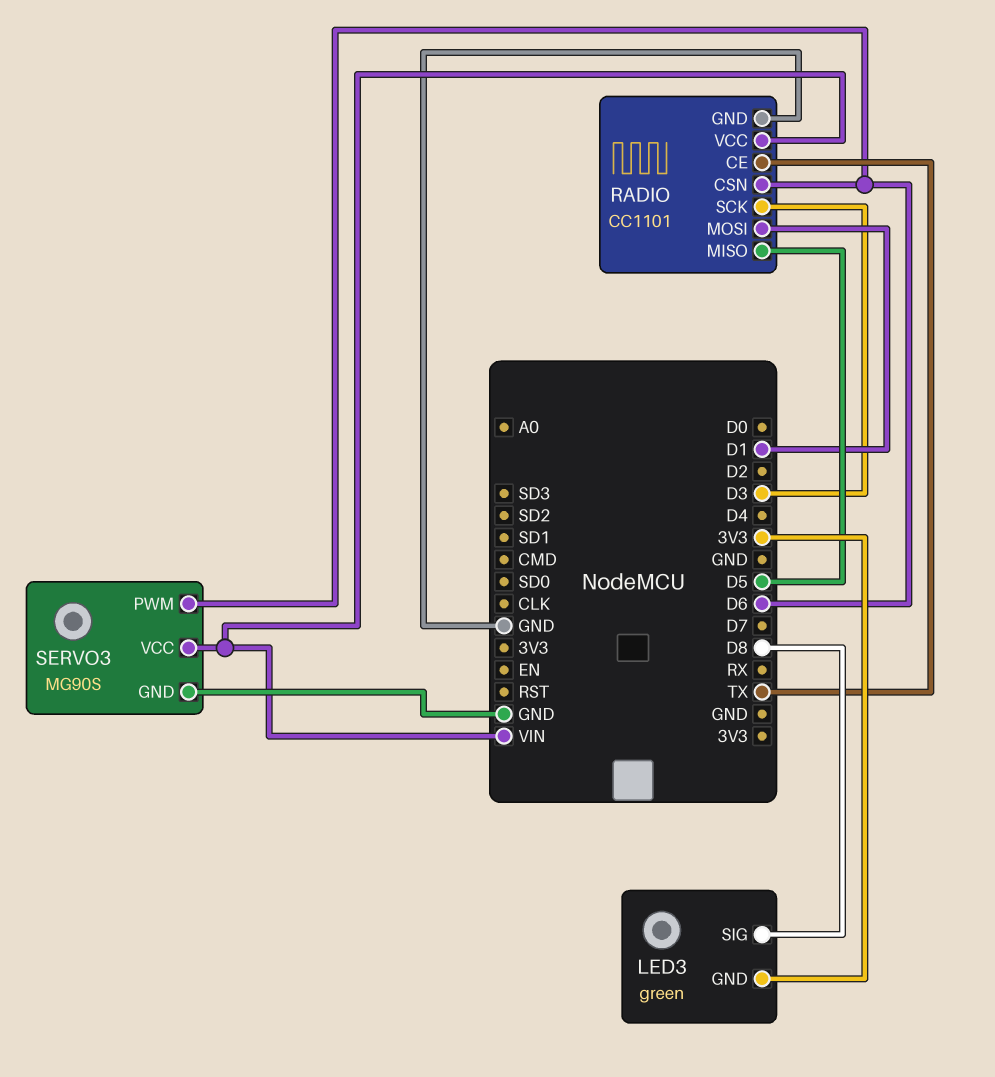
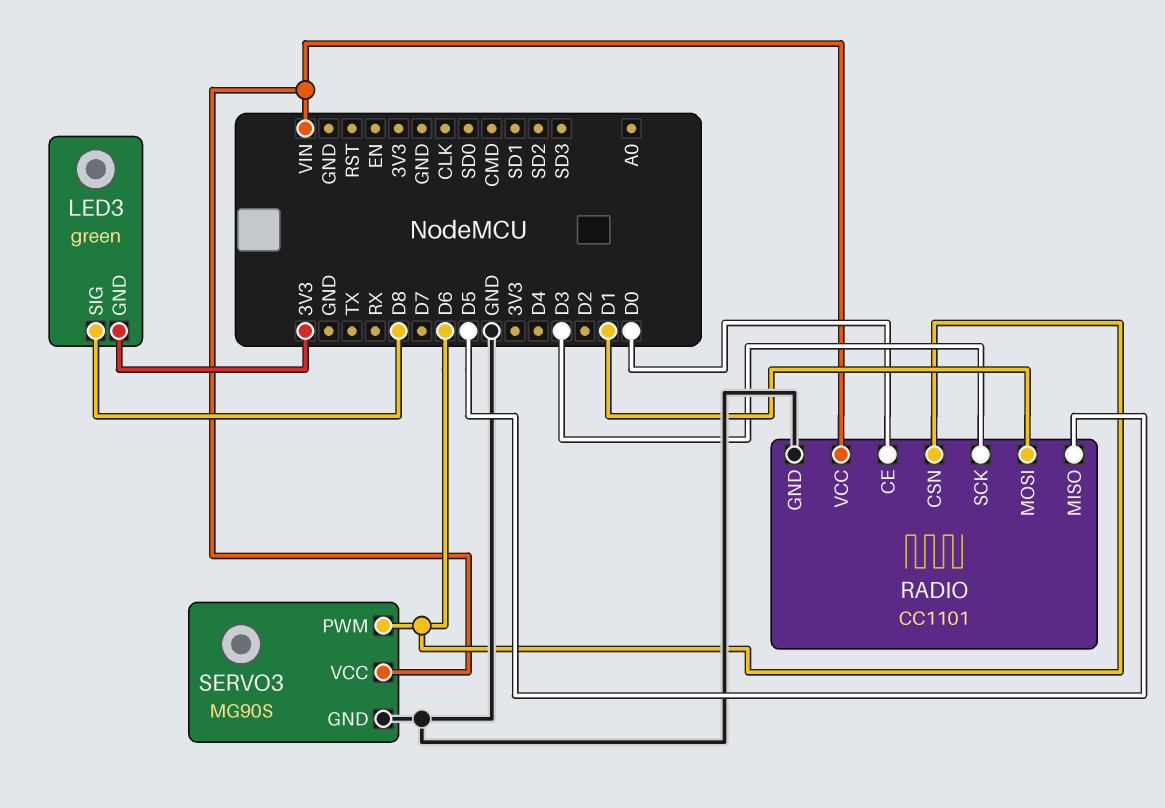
RADIO pin CE: TX -> D0

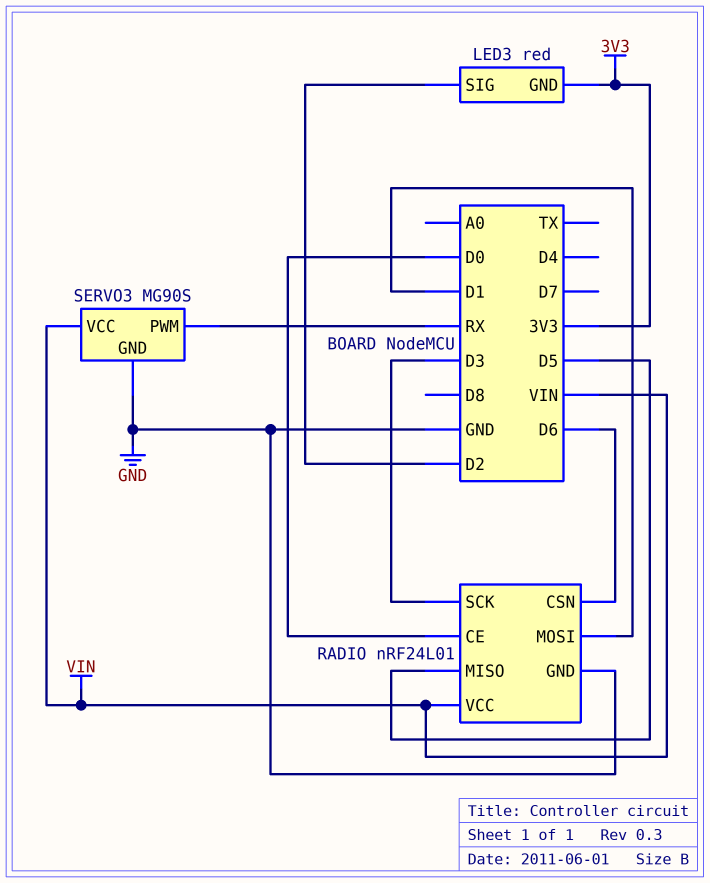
LED3: green -> red
LED3 pin SIG: D8 -> D2
RADIO: CC1101 -> nRF24L01
SERVO3 pin PWM: D6 -> RX

